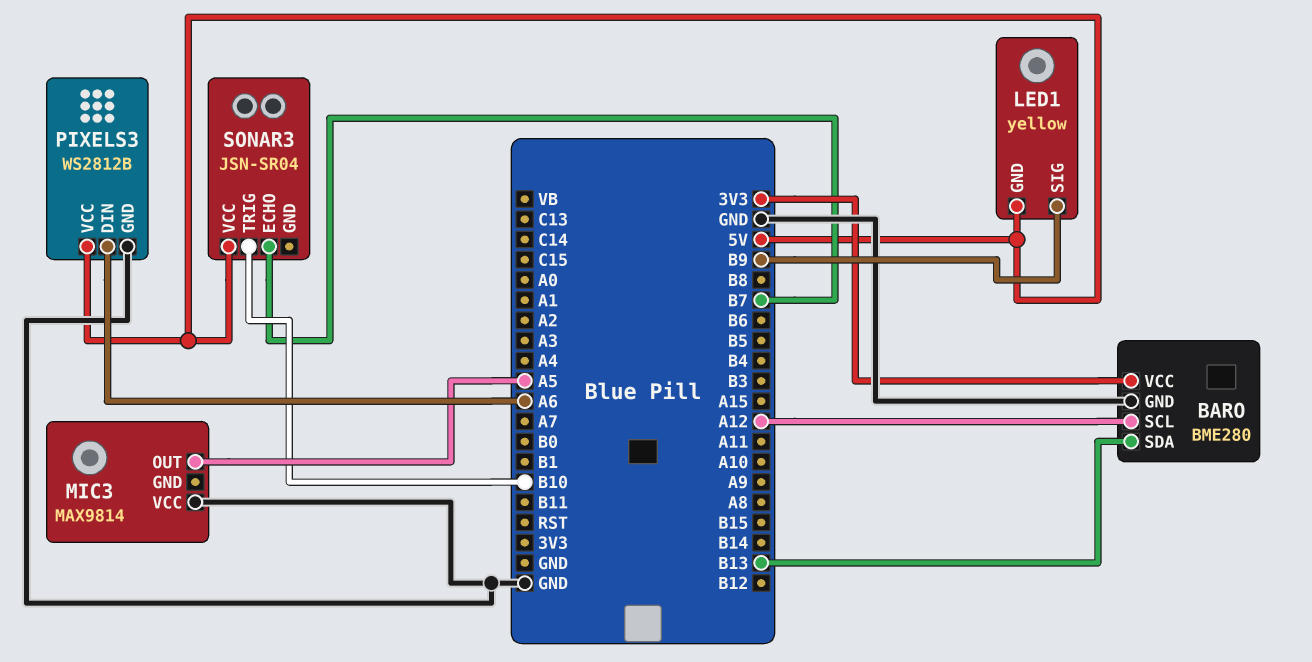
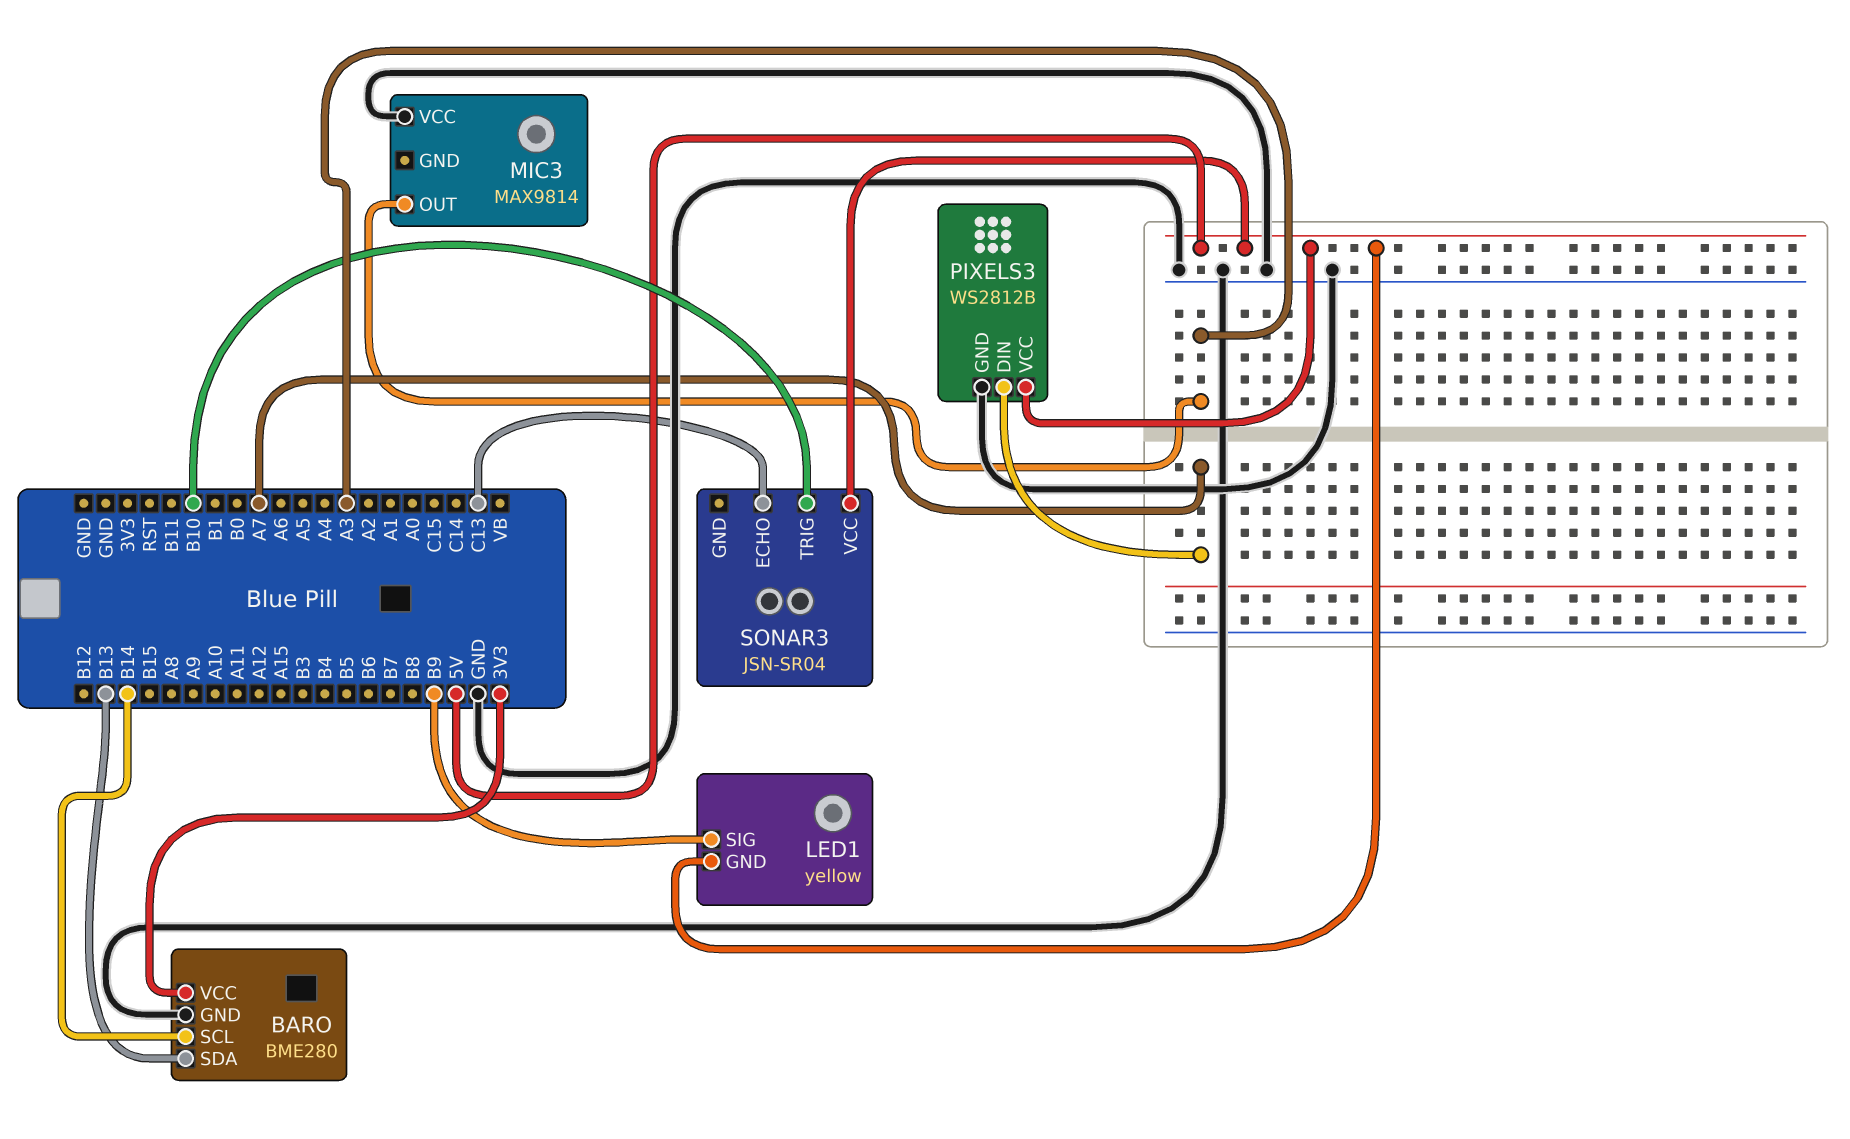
BARO pin SCL: A12 -> B14
MIC3 pin OUT: A5 -> A3
PIXELS3 pin DIN: A6 -> A7
SONAR3 pin ECHO: B7 -> C13

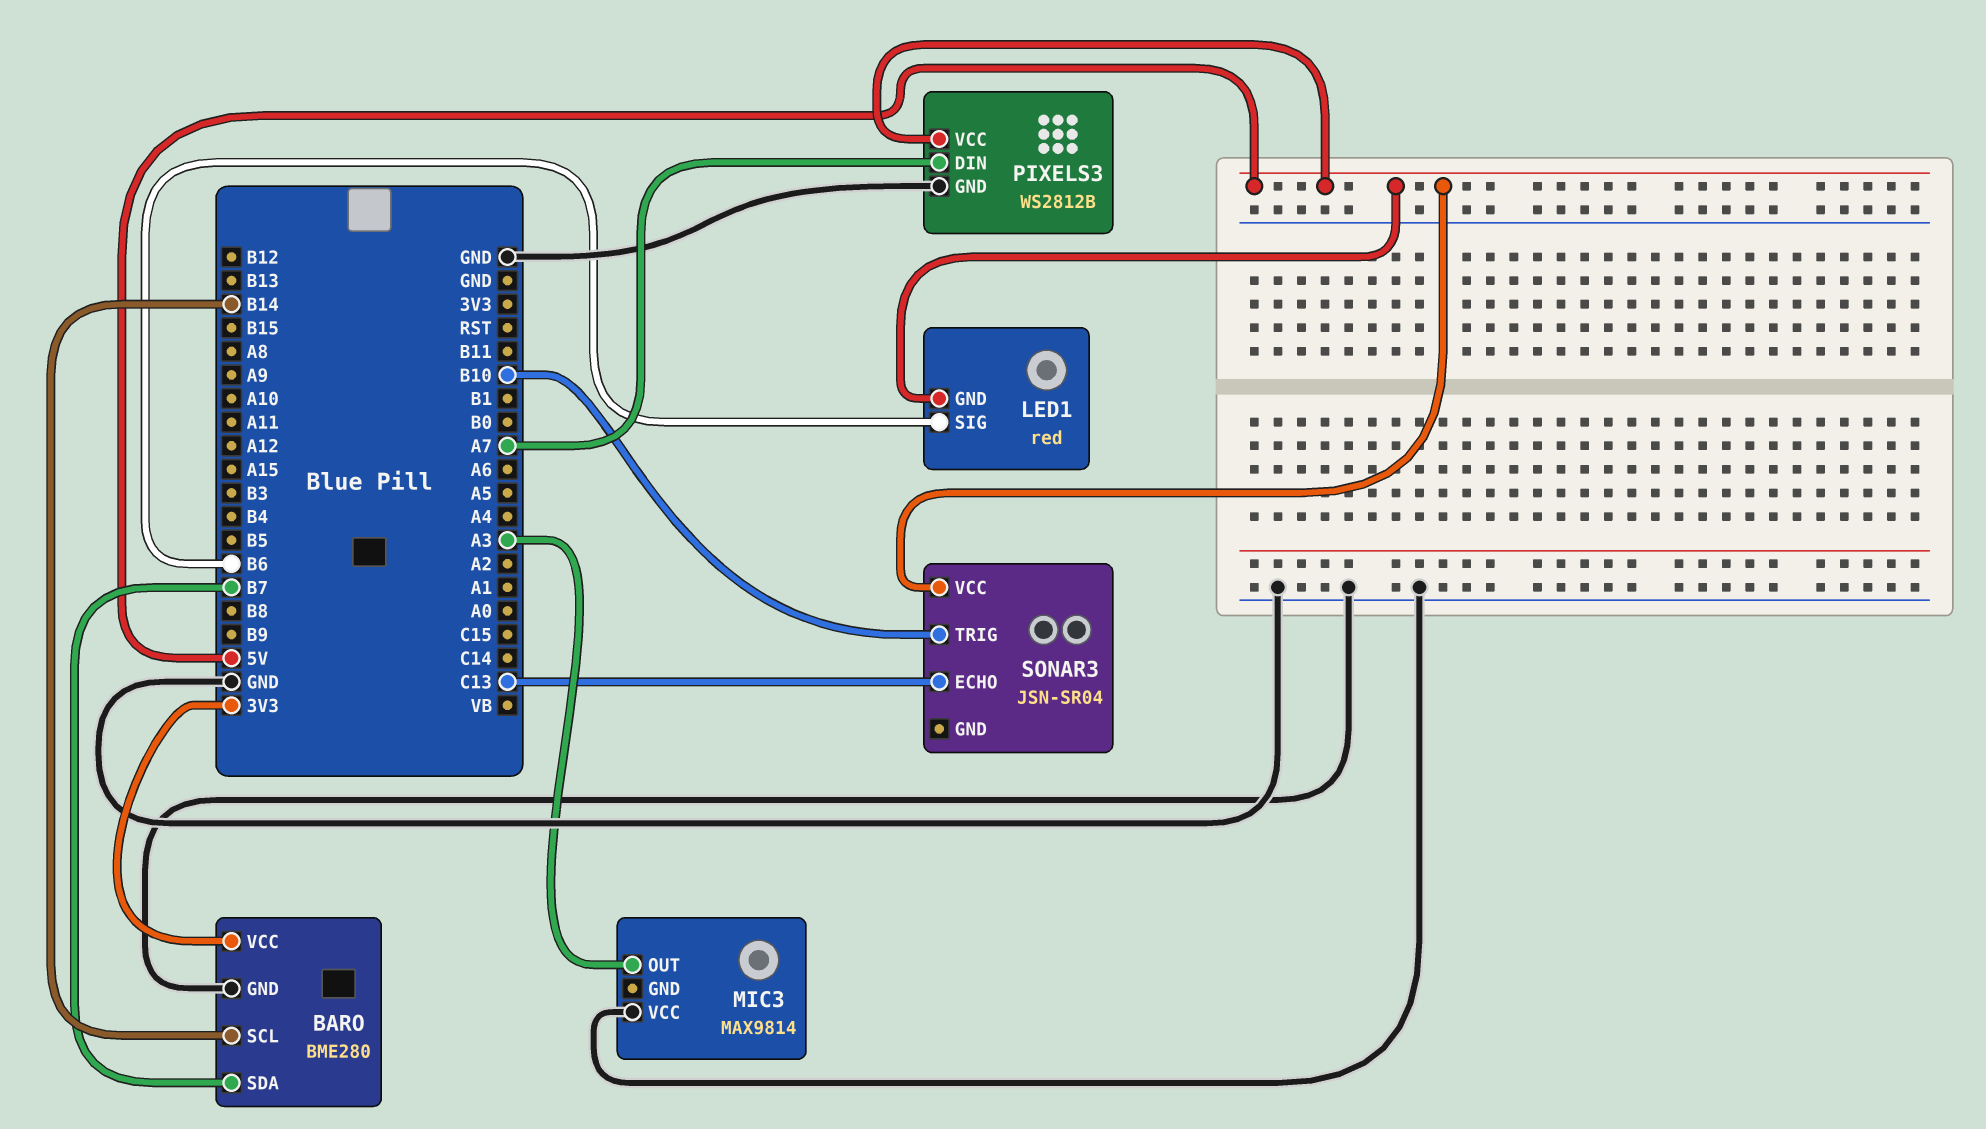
BARO pin SDA: B13 -> B7
LED1: yellow -> red
LED1 pin SIG: B9 -> B6

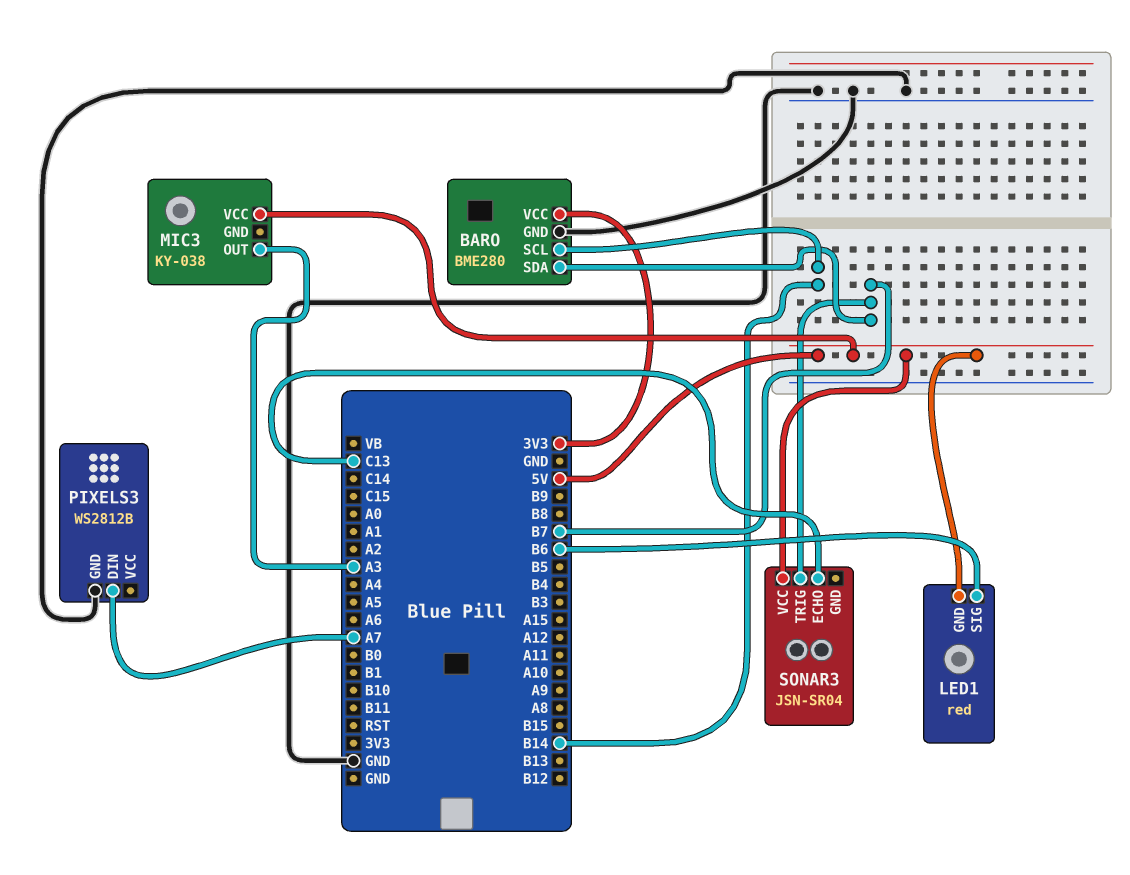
MIC3: MAX9814 -> KY-038
MIC3 pin VCC: GND -> 5V
PIXELS3 pin VCC: 5V -> none
SONAR3 pin TRIG: B10 -> B7

